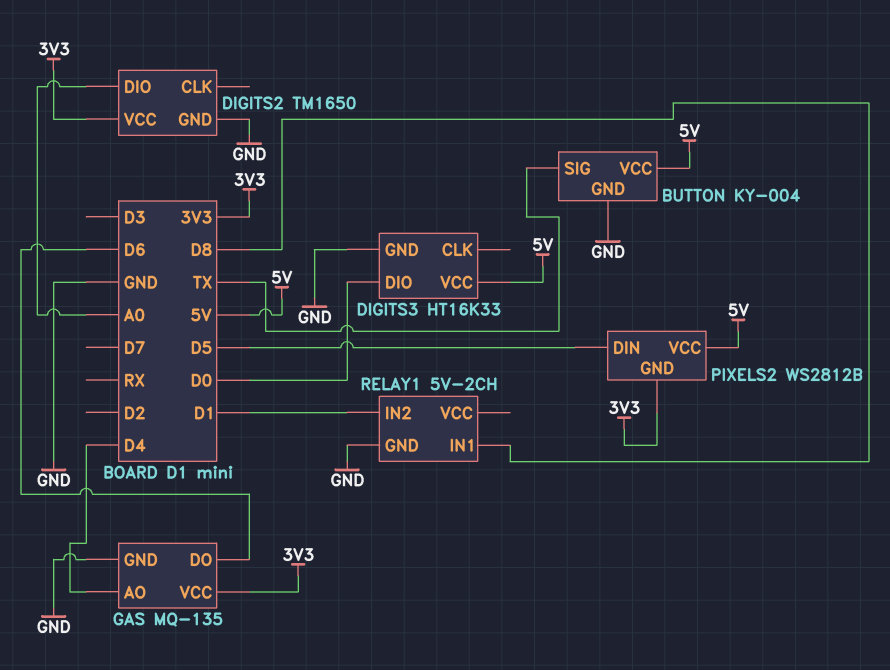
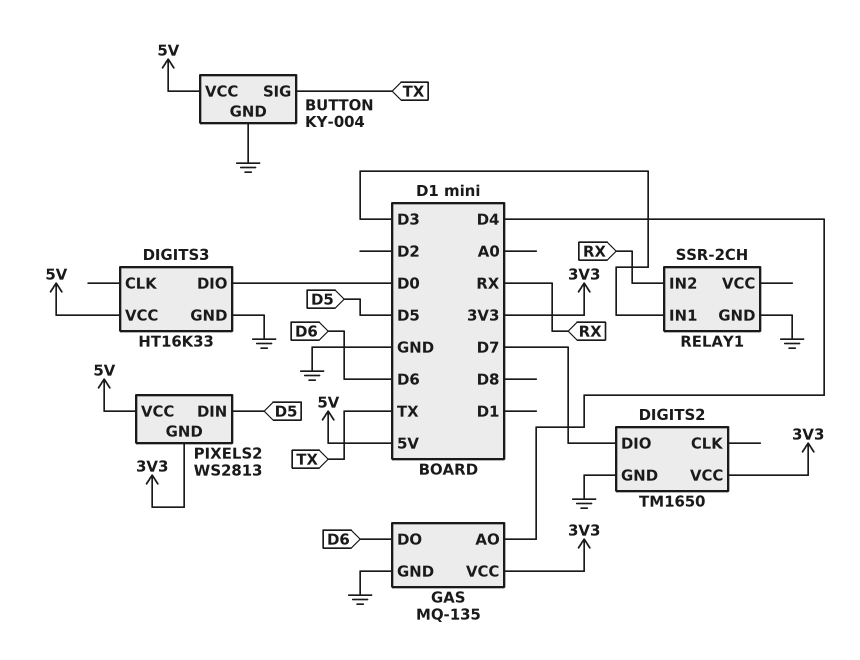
DIGITS2 pin DIO: A0 -> D7
PIXELS2: WS2812B -> WS2813
RELAY1: 5V-2CH -> SSR-2CH
RELAY1 pin IN1: D8 -> D3
RELAY1 pin IN2: D1 -> RX

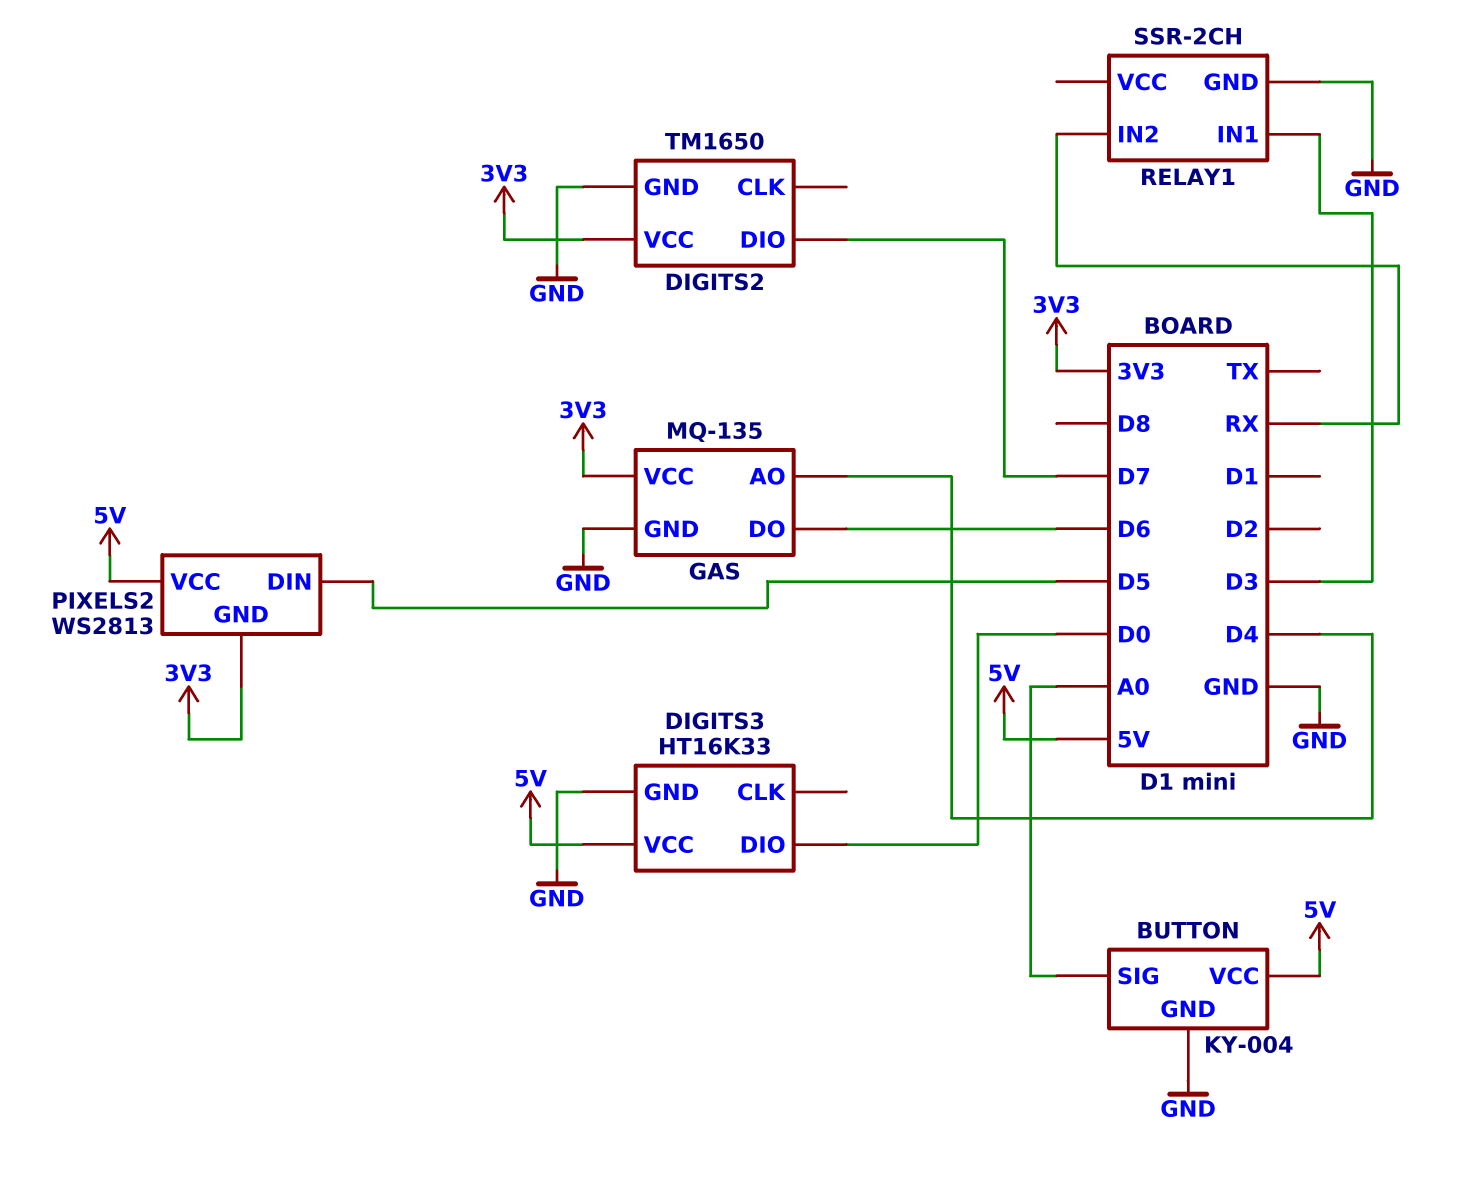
BUTTON pin SIG: TX -> A0

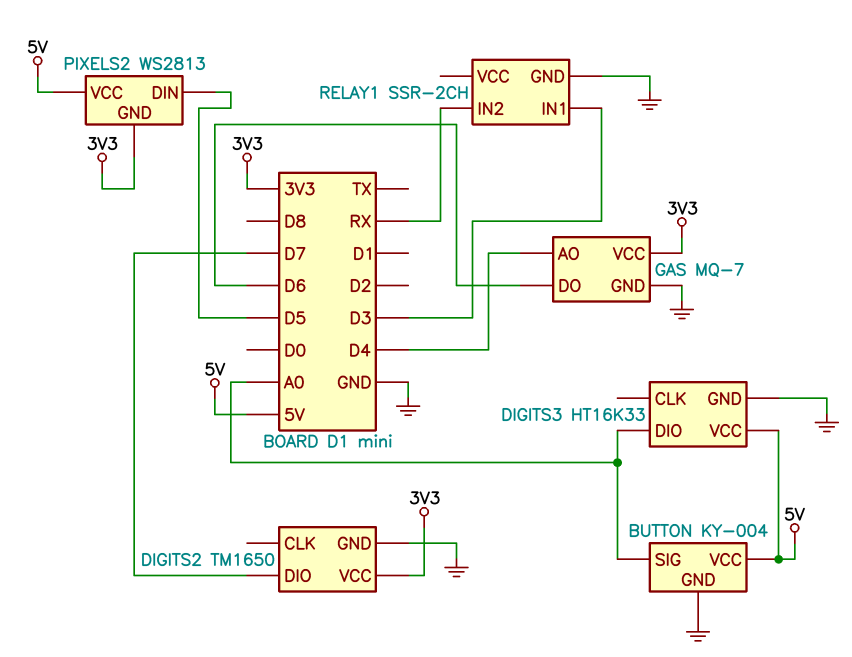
DIGITS3 pin DIO: D0 -> A0
GAS: MQ-135 -> MQ-7

